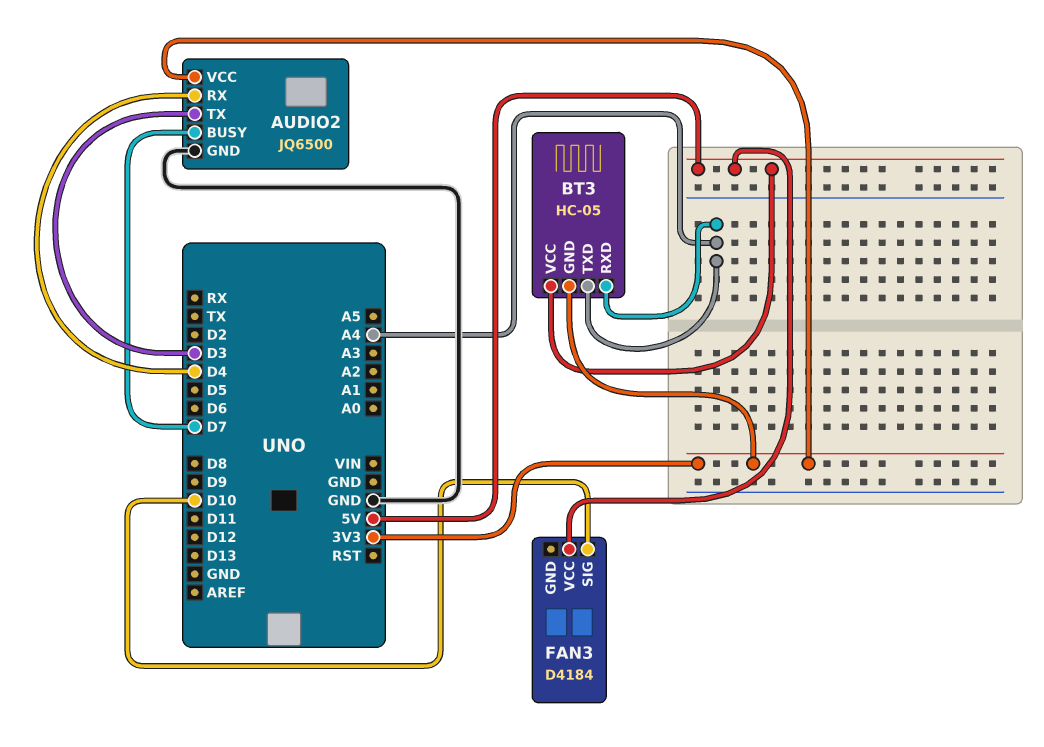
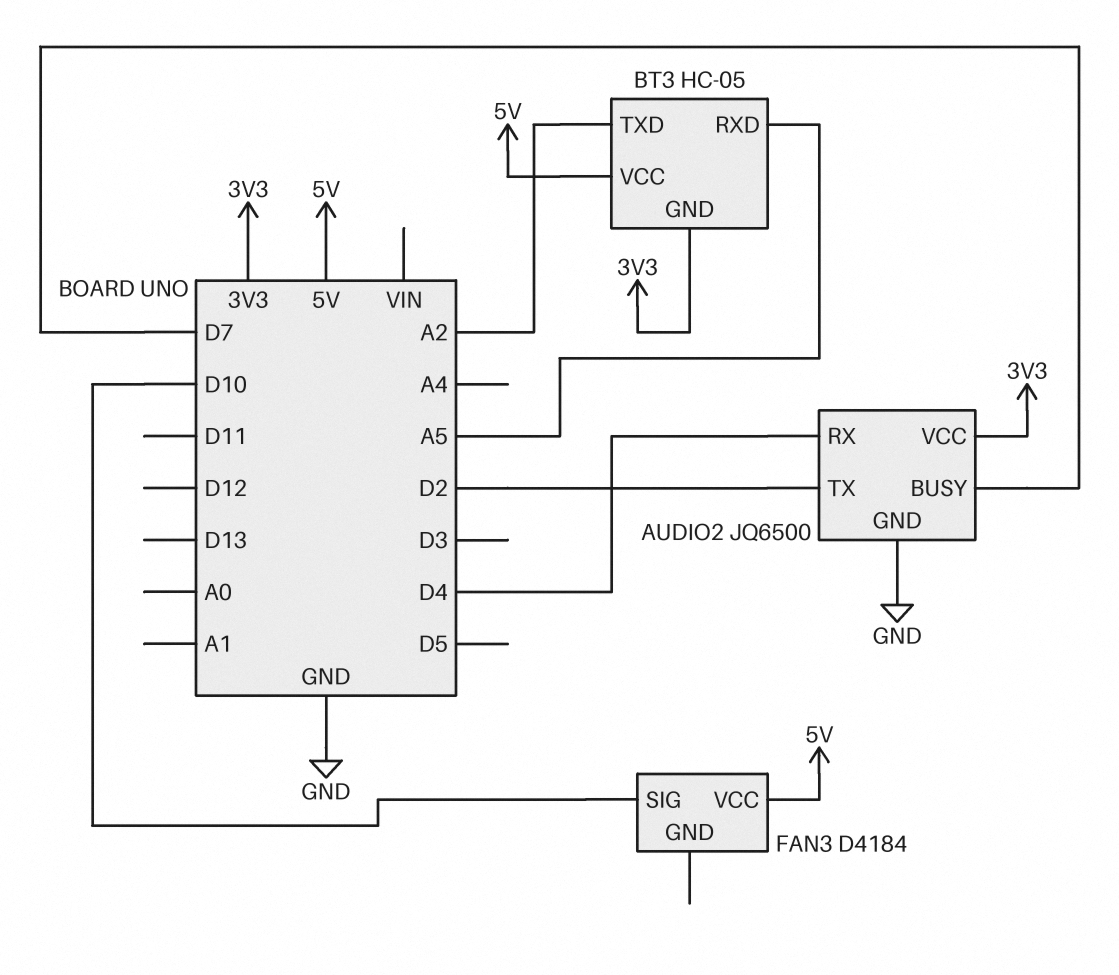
AUDIO2 pin TX: D3 -> D2
BT3 pin RXD: A4 -> A5
BT3 pin TXD: A4 -> A2

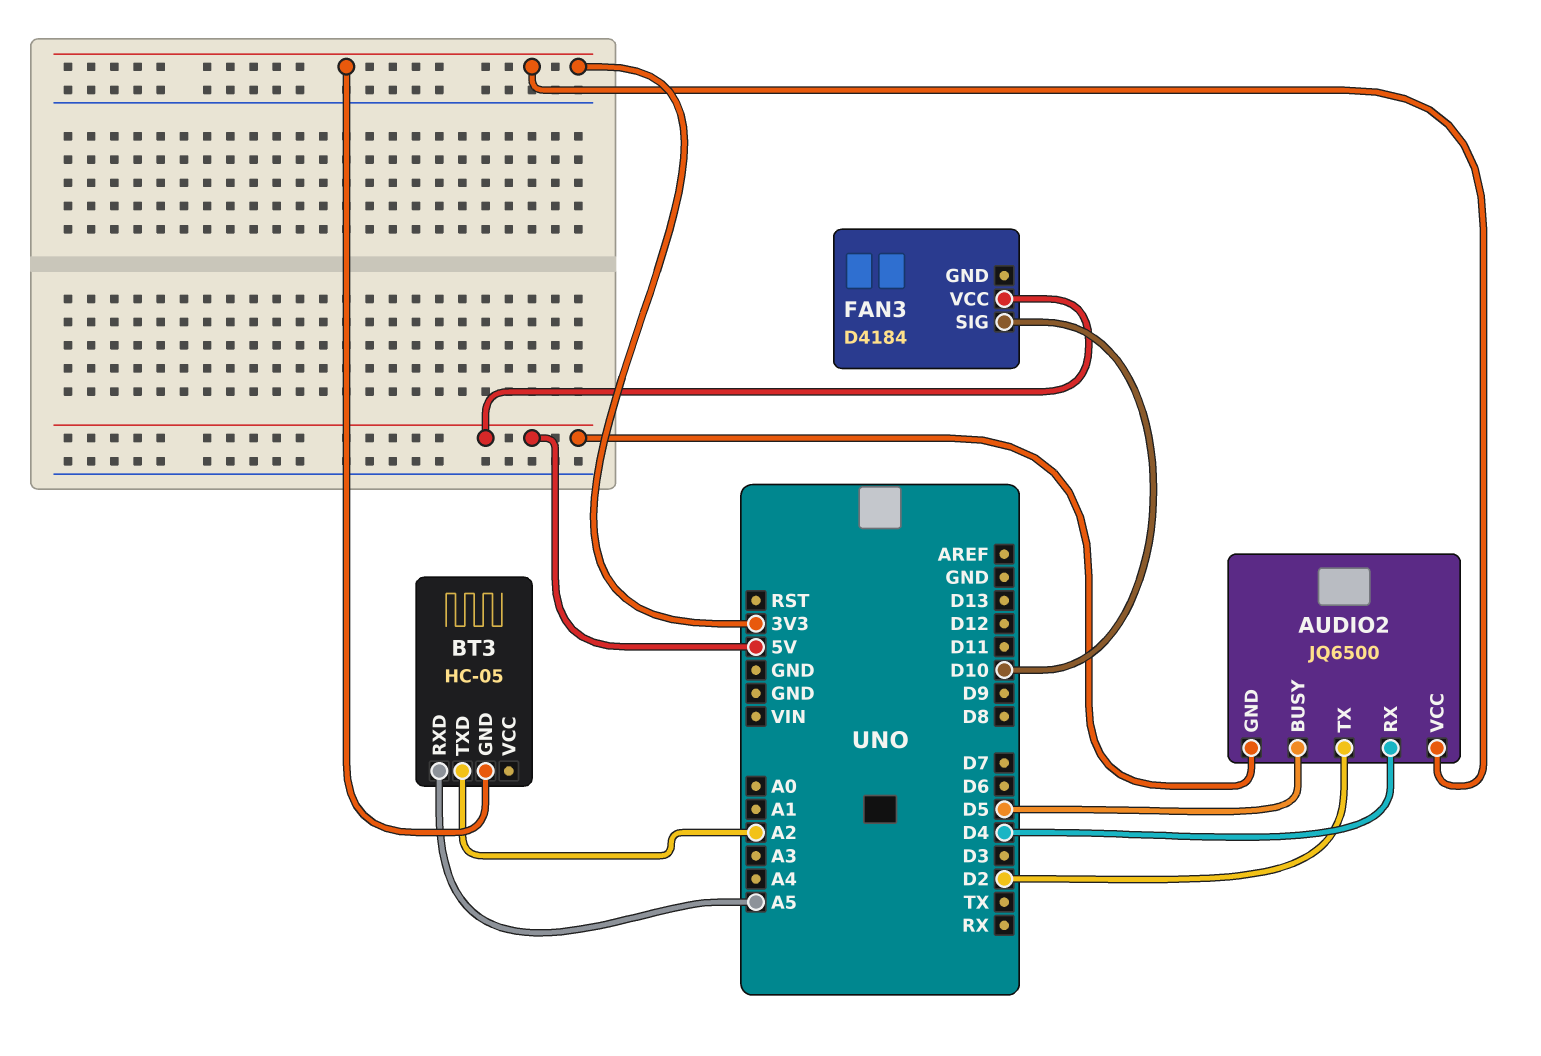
AUDIO2 pin BUSY: D7 -> D5
AUDIO2 pin GND: GND -> 5V
BT3 pin VCC: 5V -> none

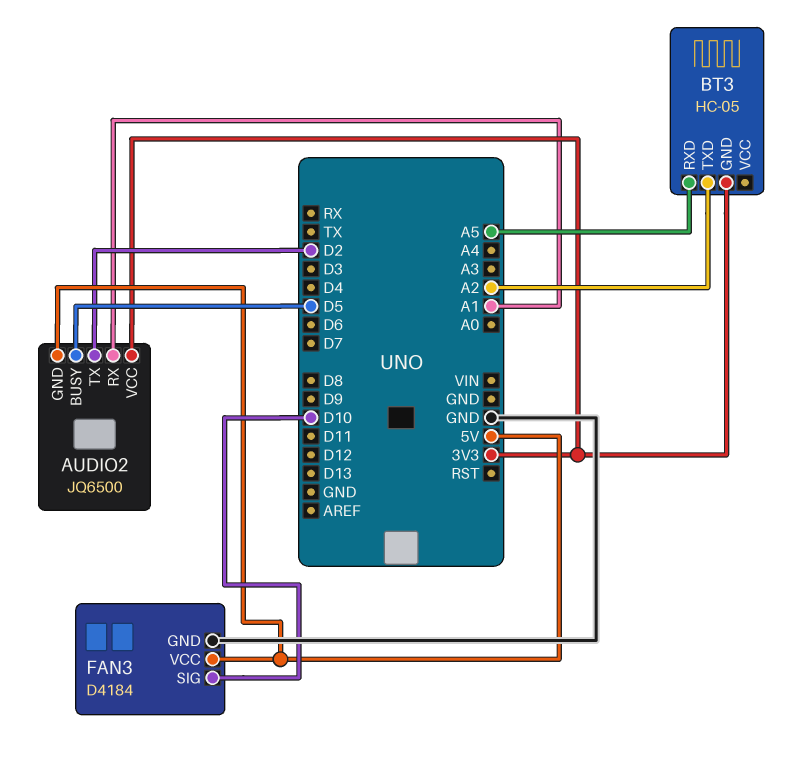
AUDIO2 pin RX: D4 -> A1
FAN3 pin GND: none -> GND

